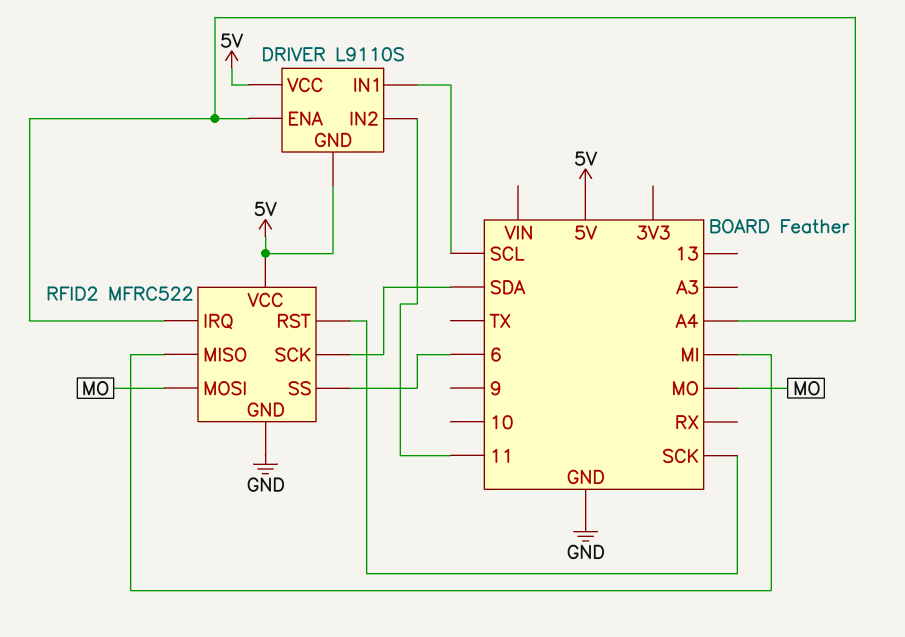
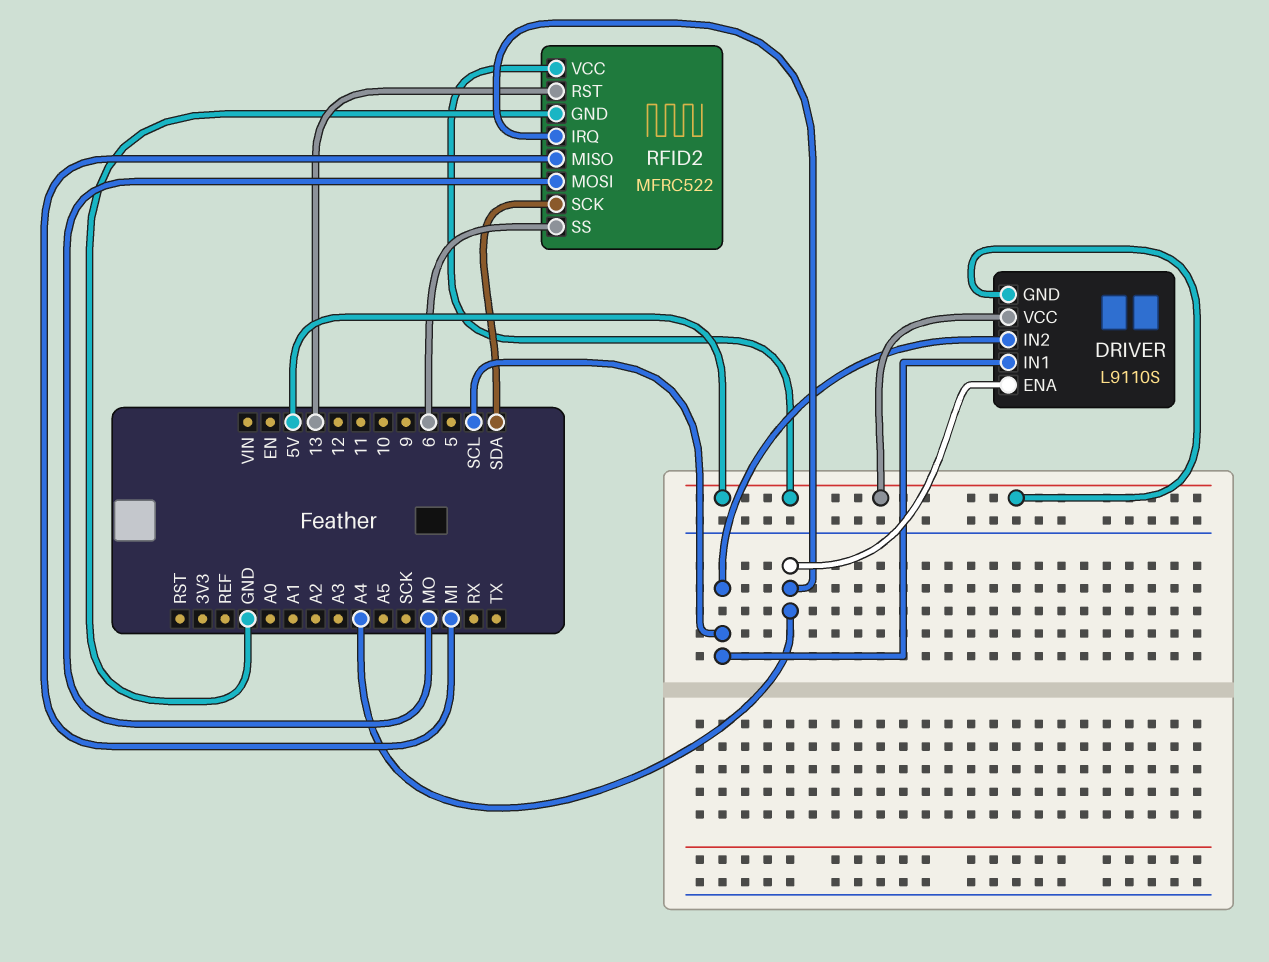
DRIVER pin IN2: 11 -> SCL
RFID2 pin RST: SCK -> 13

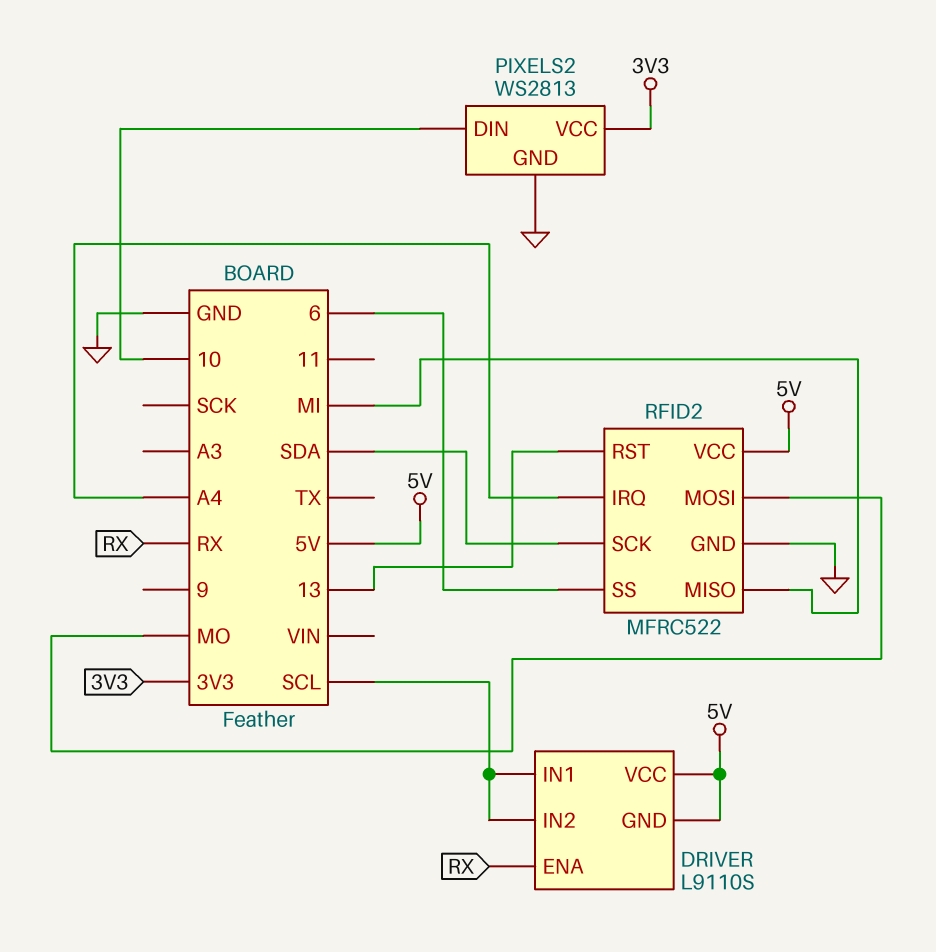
DRIVER pin ENA: A4 -> RX
PIXELS2: none -> WS2813
PIXELS2 pin DIN: none -> 10
PIXELS2 pin GND: none -> GND
PIXELS2 pin VCC: none -> 3V3

